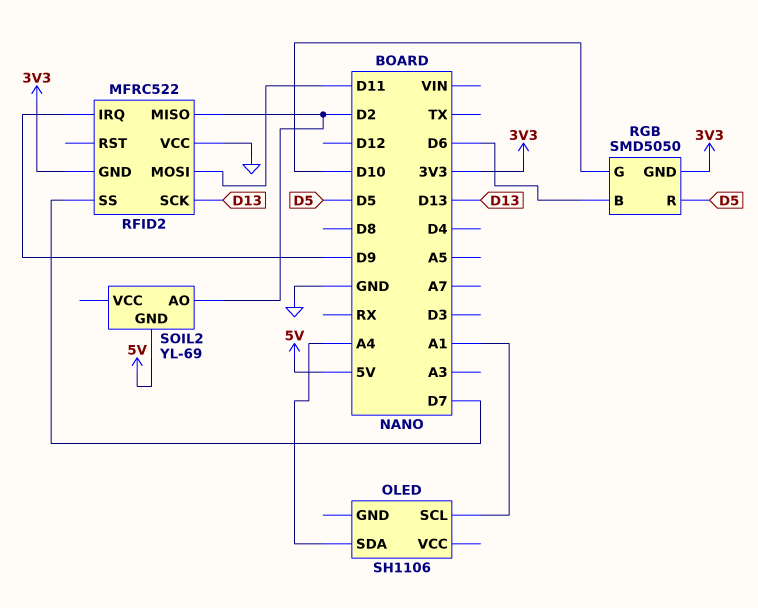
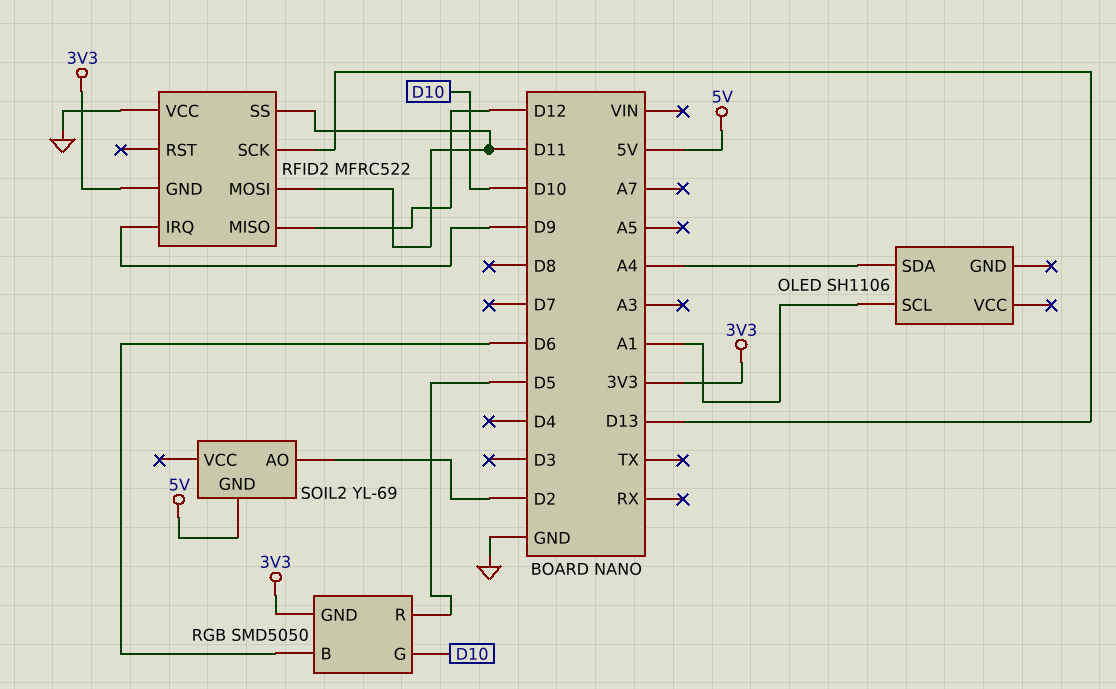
RFID2 pin MISO: D2 -> D12
RFID2 pin SS: D7 -> D11

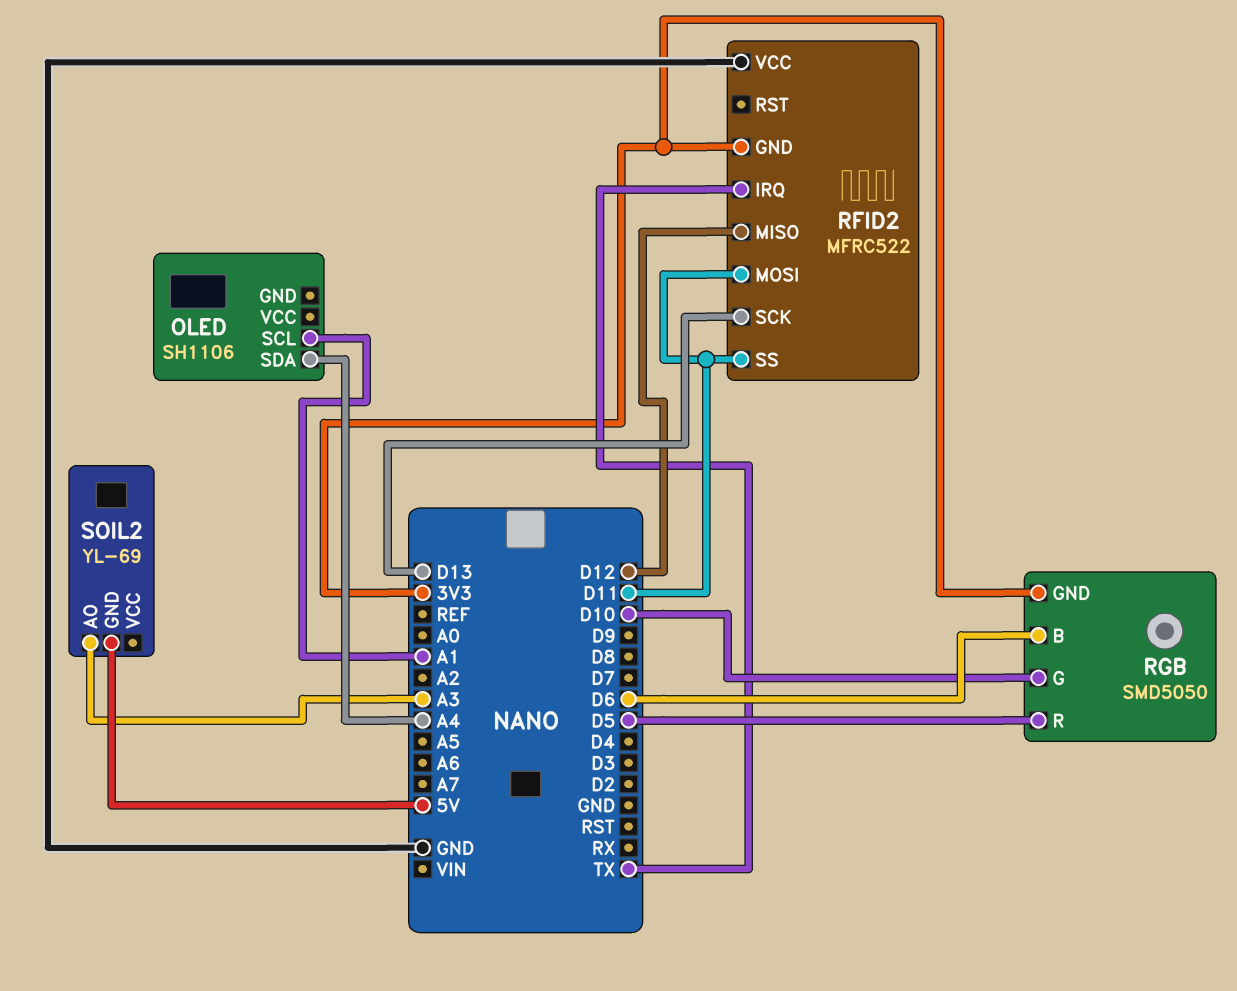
RFID2 pin IRQ: D9 -> TX
SOIL2 pin AO: D2 -> A3

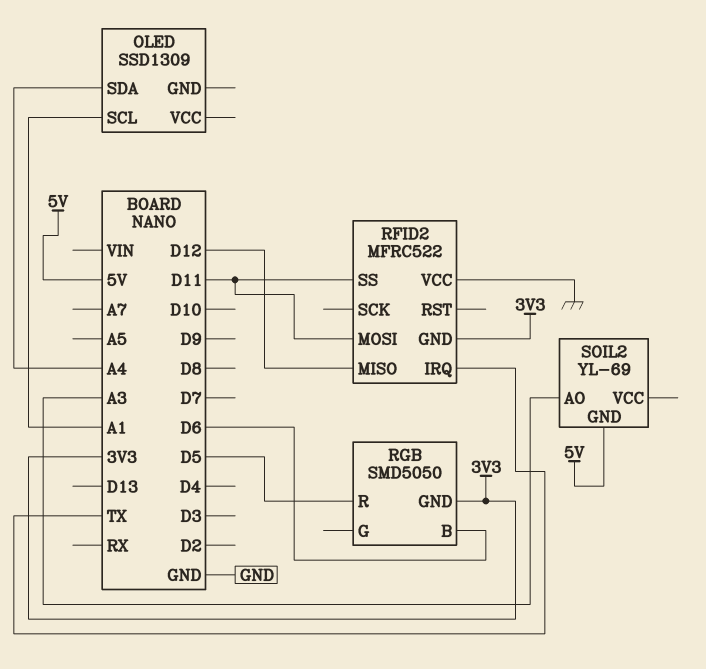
OLED: SH1106 -> SSD1309
RFID2 pin SCK: D13 -> none
RGB pin G: D10 -> none

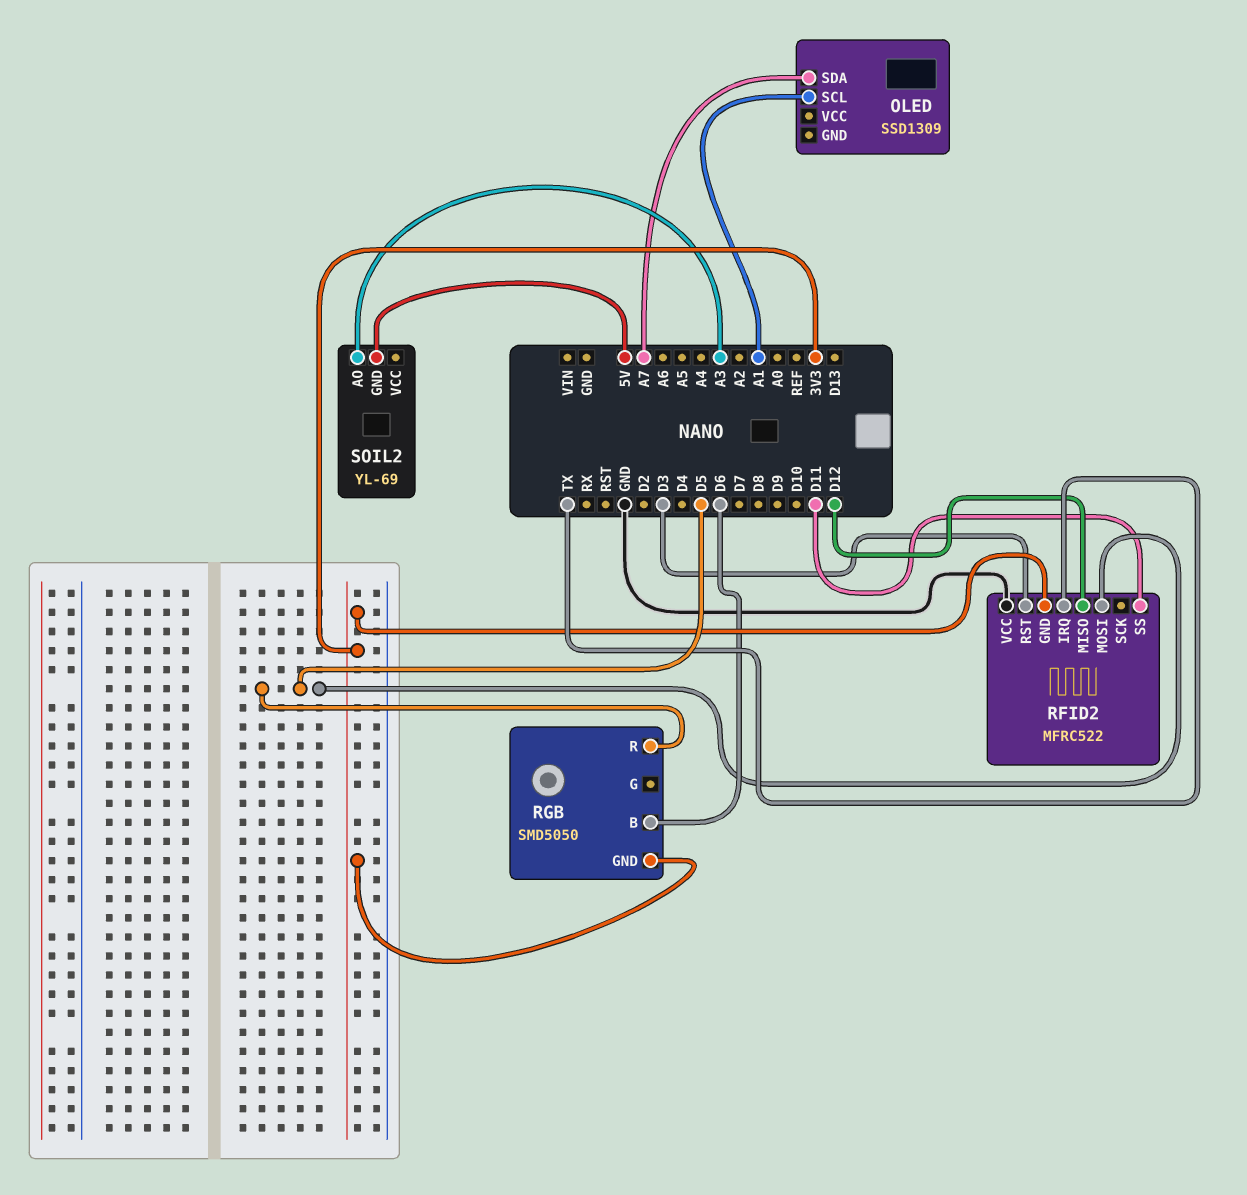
OLED pin SDA: A4 -> A7
RFID2 pin MOSI: D11 -> D5
RFID2 pin RST: none -> D3

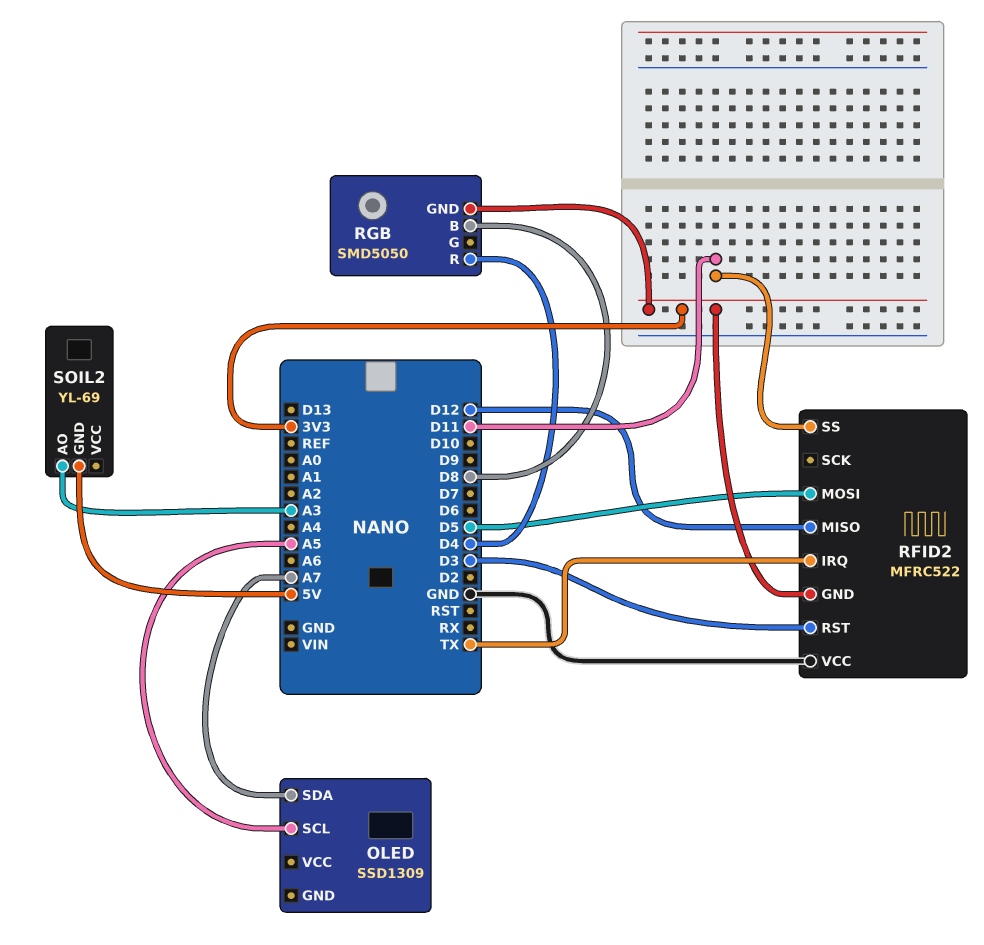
OLED pin SCL: A1 -> A5
RGB pin B: D6 -> D8
RGB pin R: D5 -> D4

